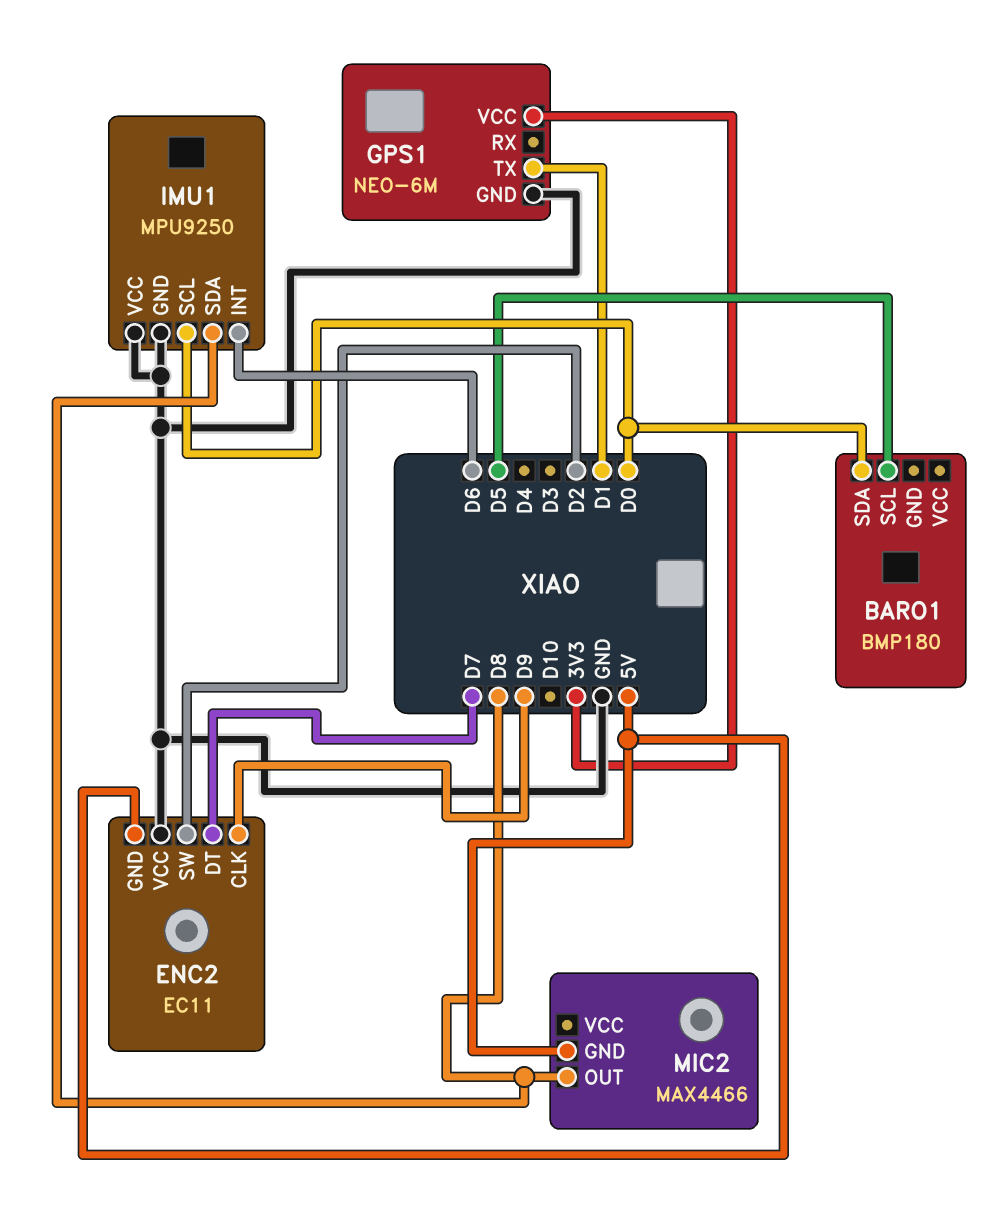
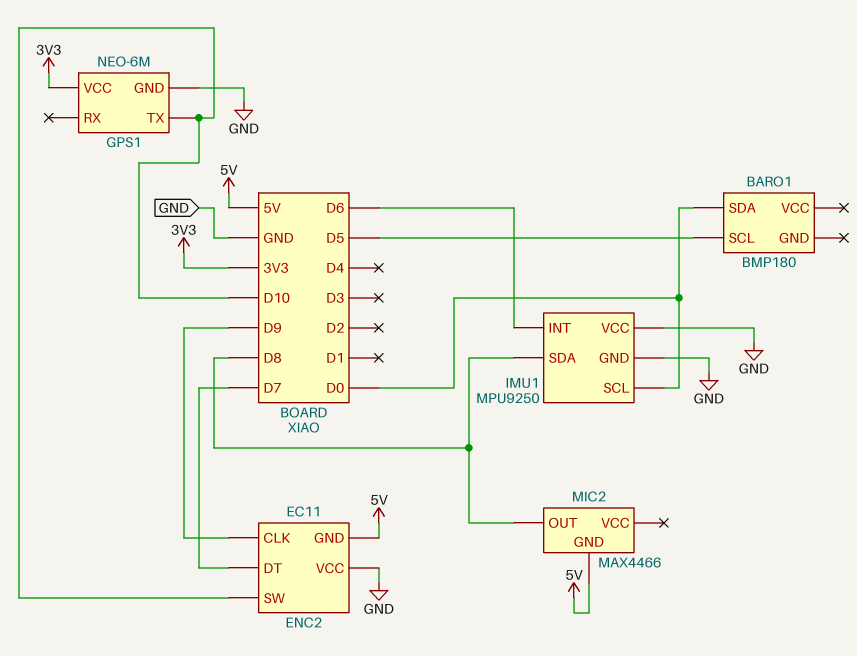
ENC2 pin SW: D2 -> D10
GPS1 pin TX: D1 -> D10

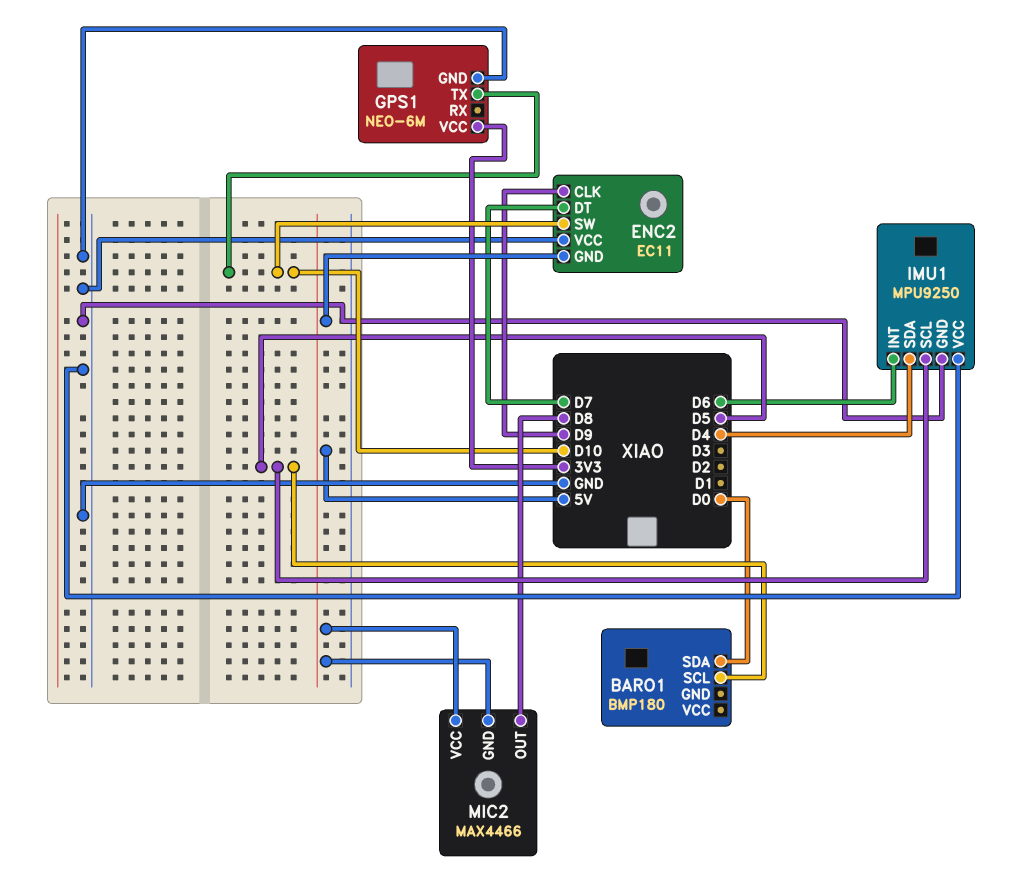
IMU1 pin SCL: D0 -> D5
IMU1 pin SDA: D8 -> D4
MIC2 pin VCC: none -> 5V

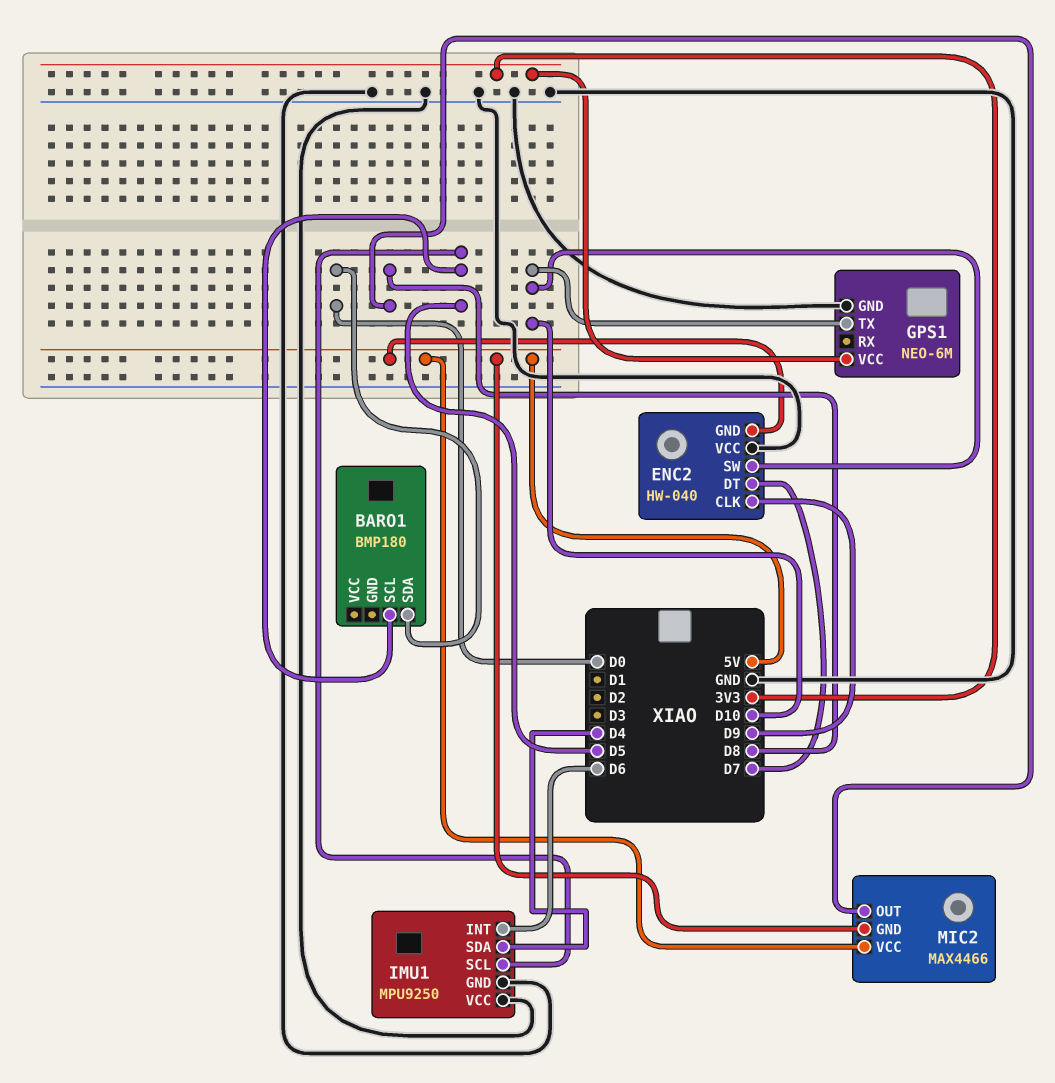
ENC2: EC11 -> HW-040

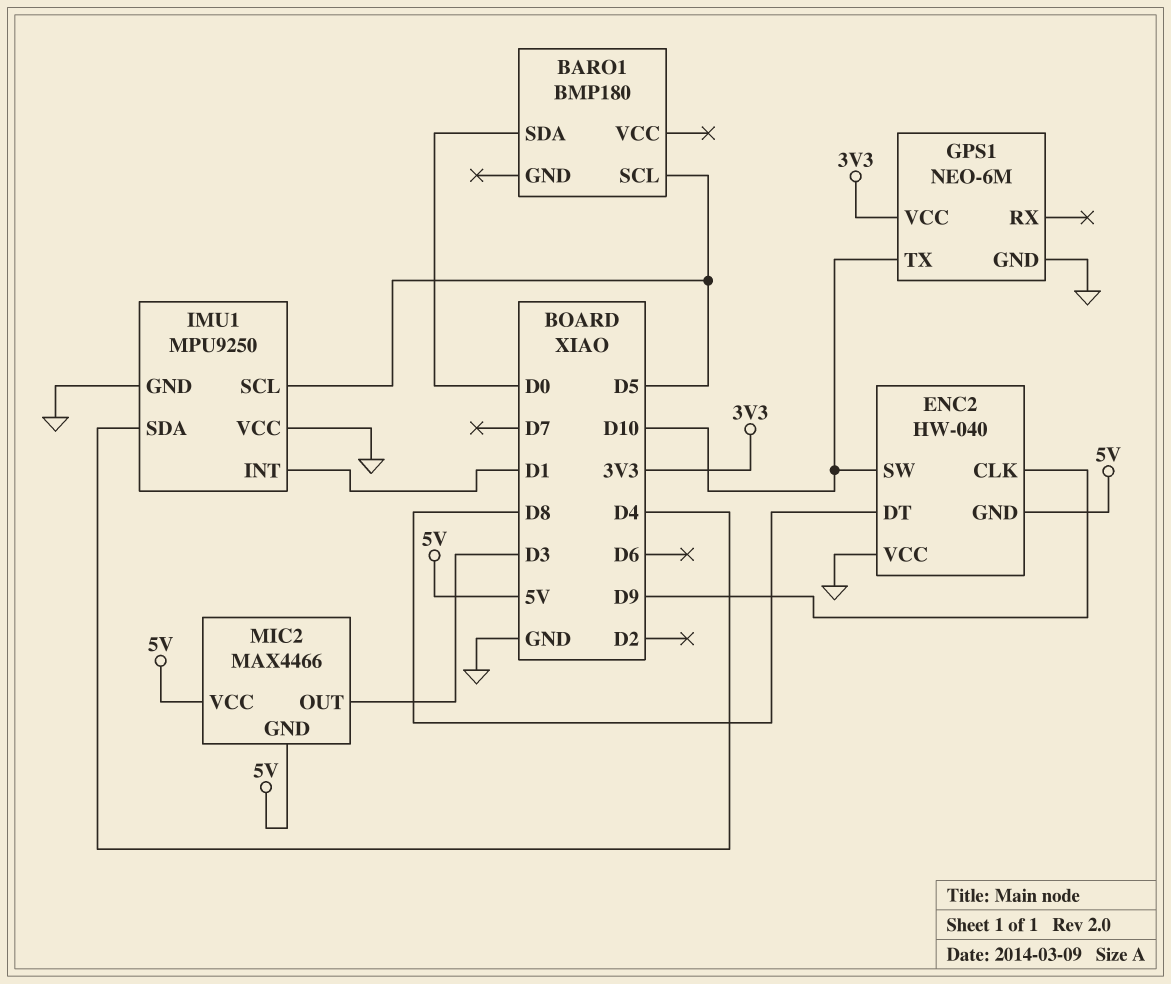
ENC2 pin DT: D7 -> D8
IMU1 pin INT: D6 -> D1
MIC2 pin OUT: D8 -> D3

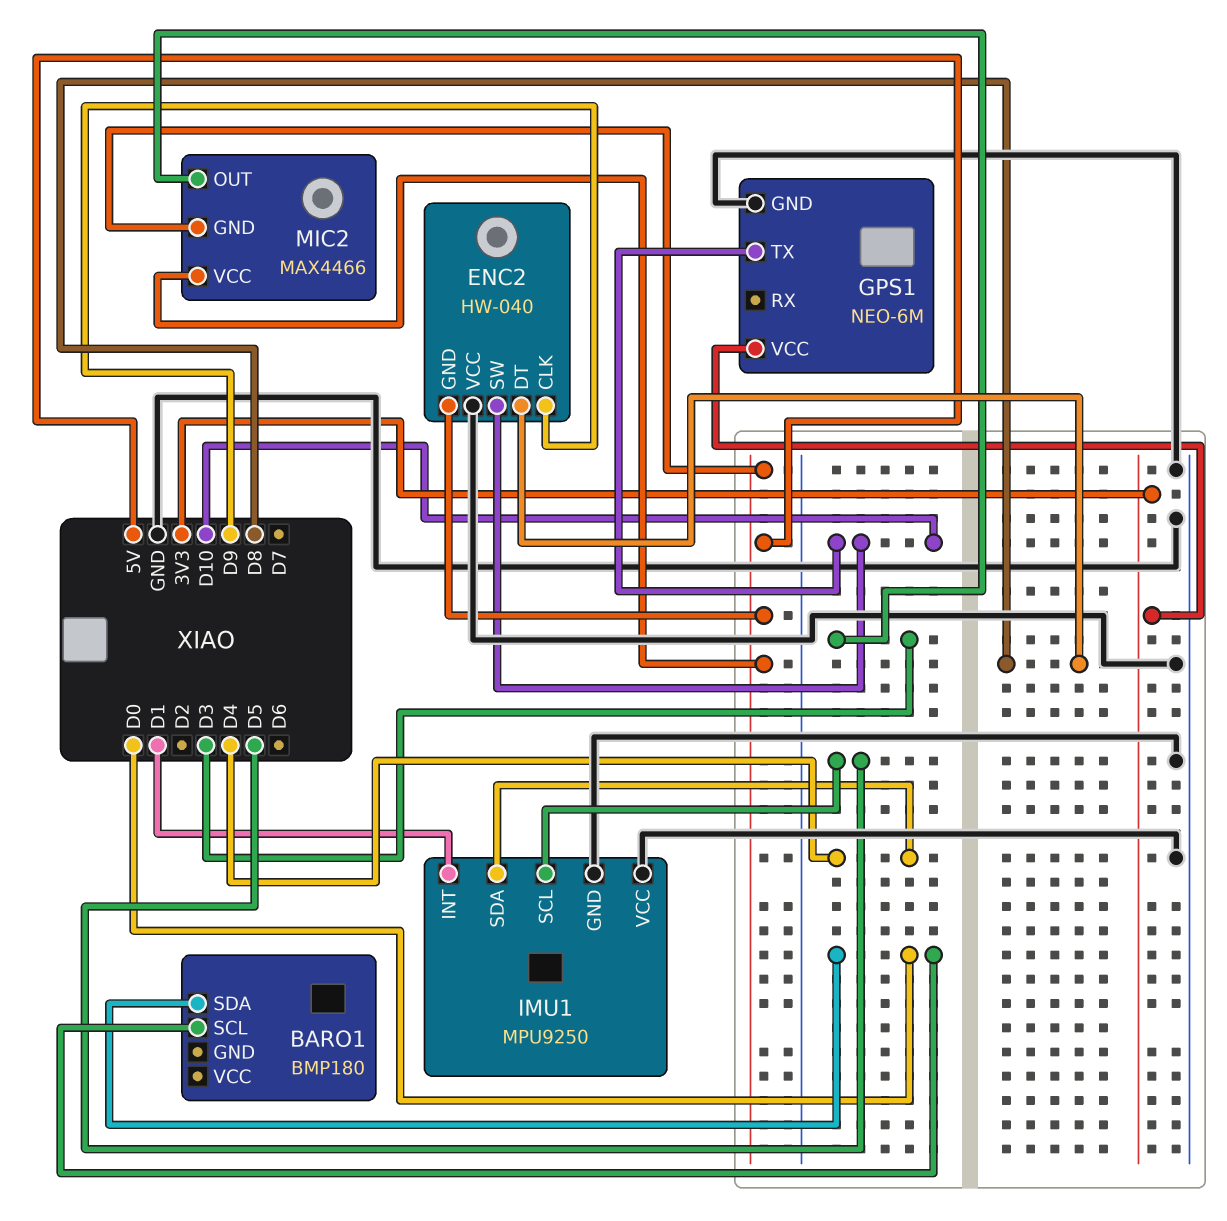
BARO1 pin SCL: D5 -> D0

